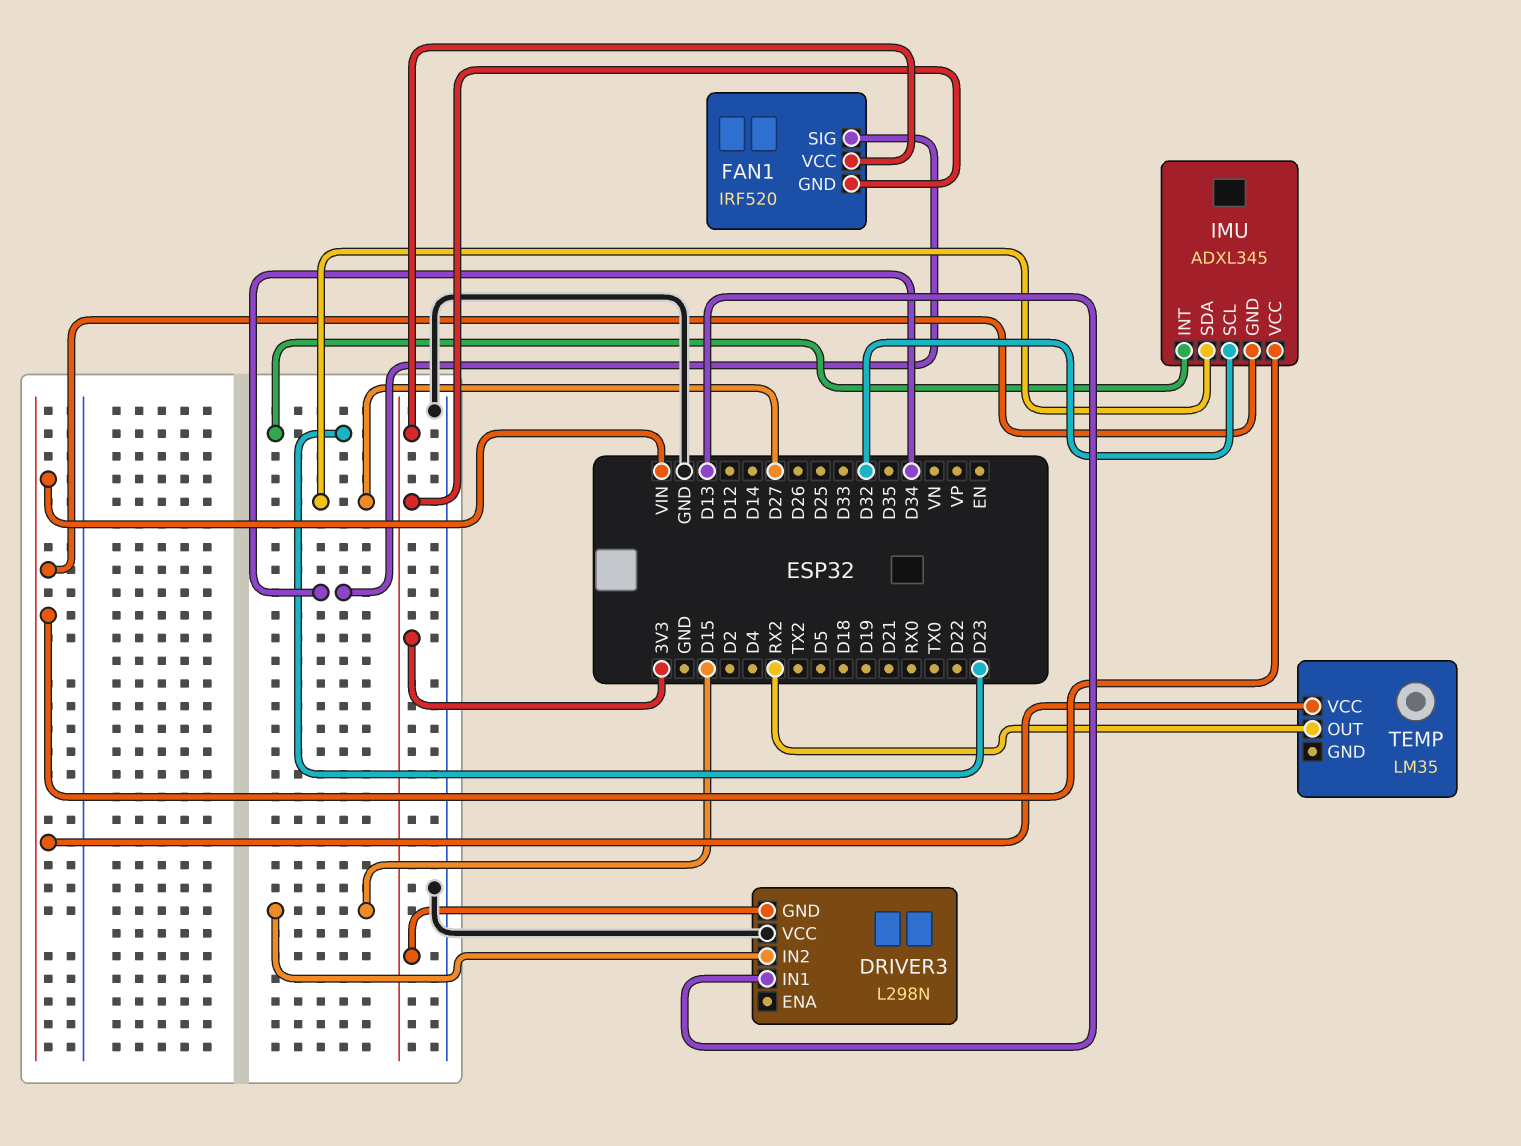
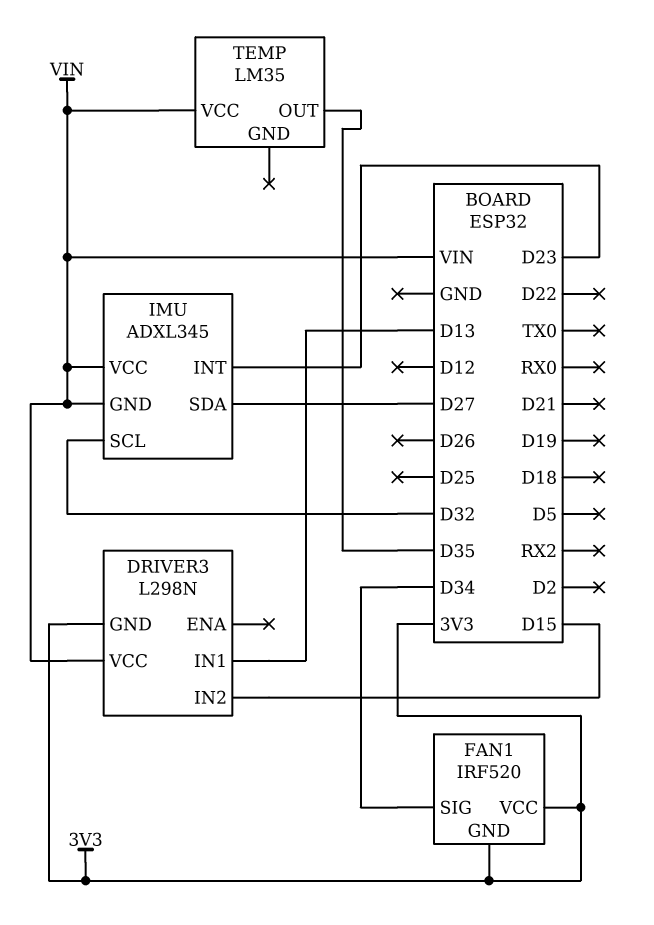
DRIVER3 pin VCC: GND -> VIN
TEMP pin OUT: RX2 -> D35

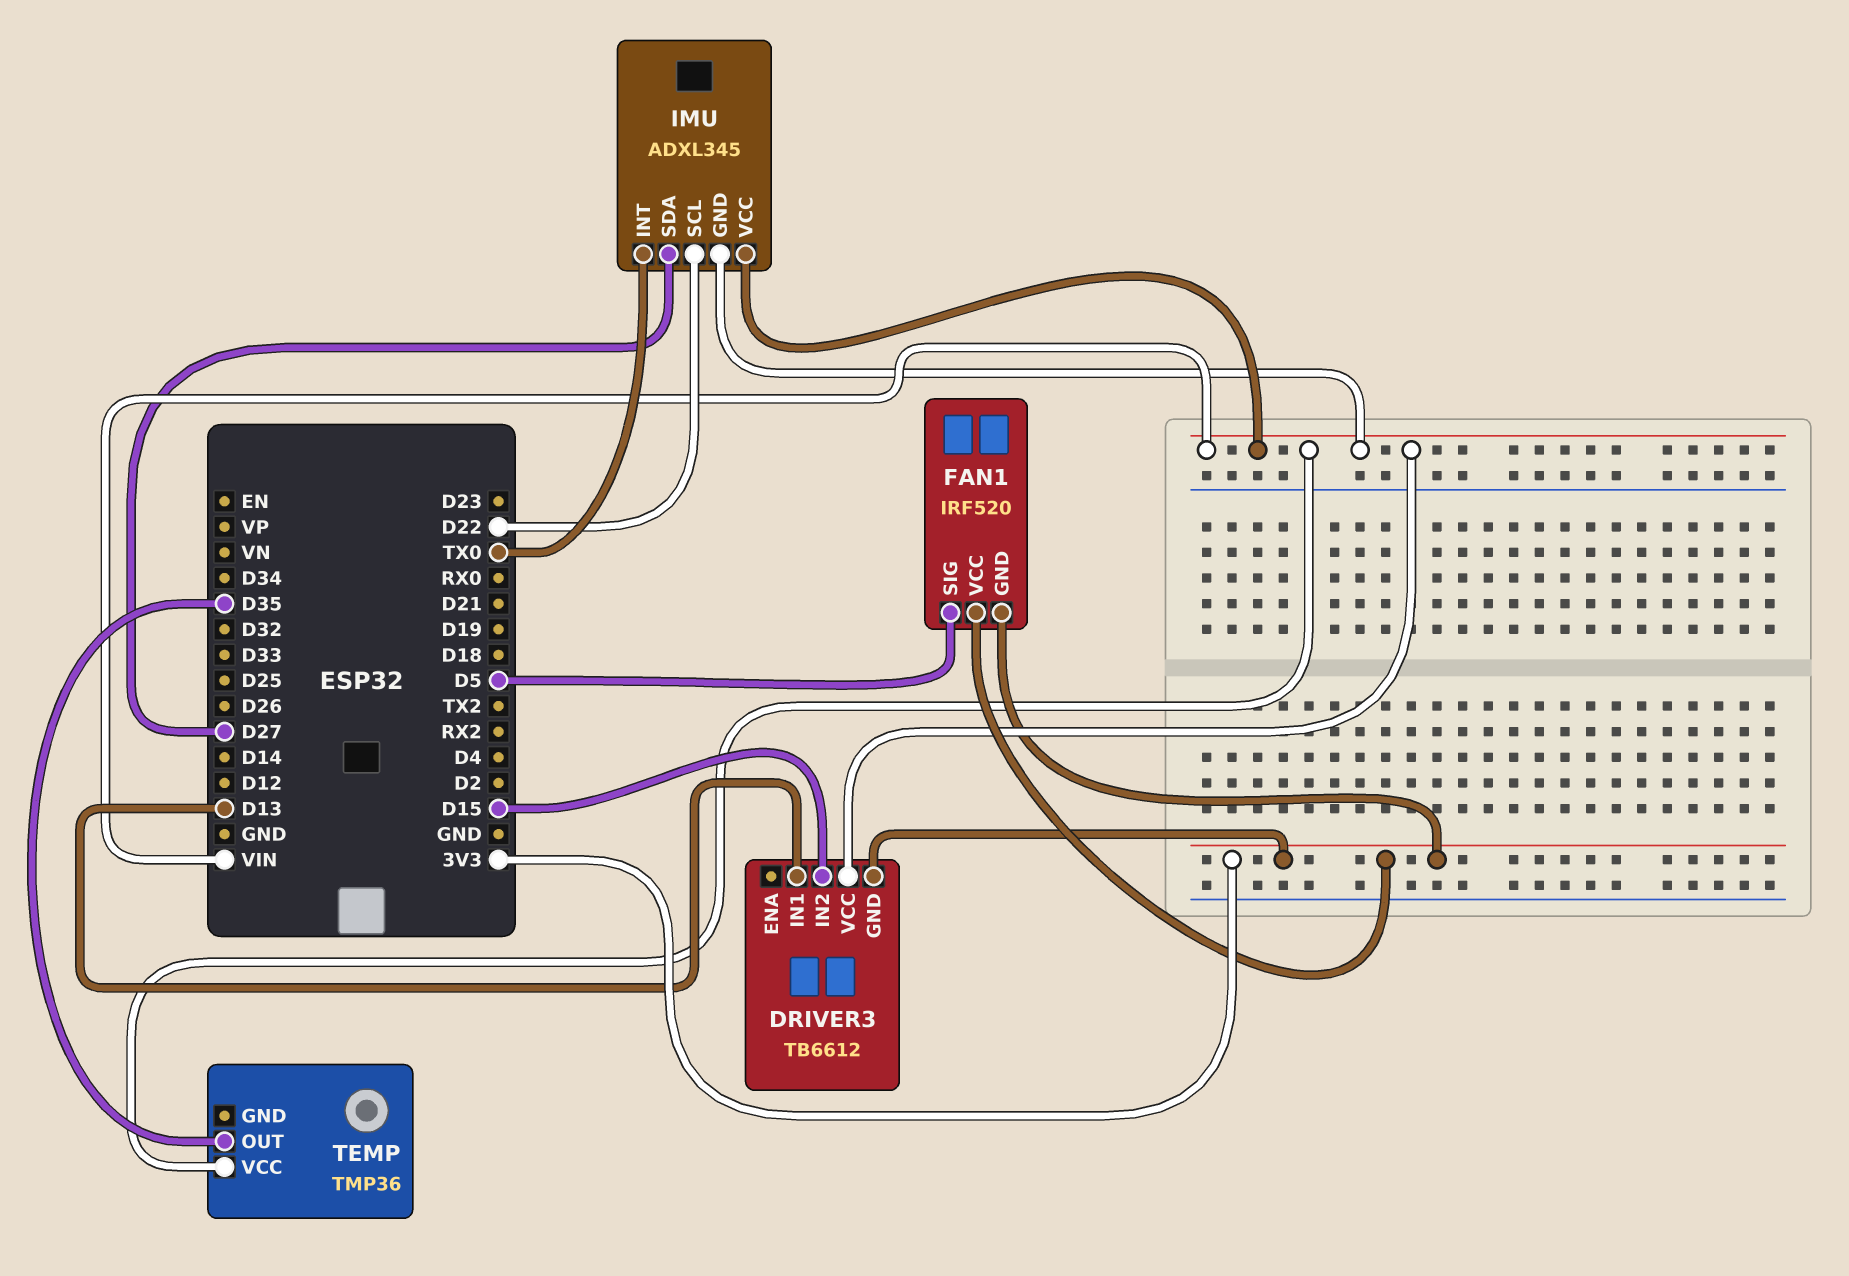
DRIVER3: L298N -> TB6612
FAN1 pin SIG: D34 -> D5
IMU pin INT: D23 -> TX0
IMU pin SCL: D32 -> D22
TEMP: LM35 -> TMP36

